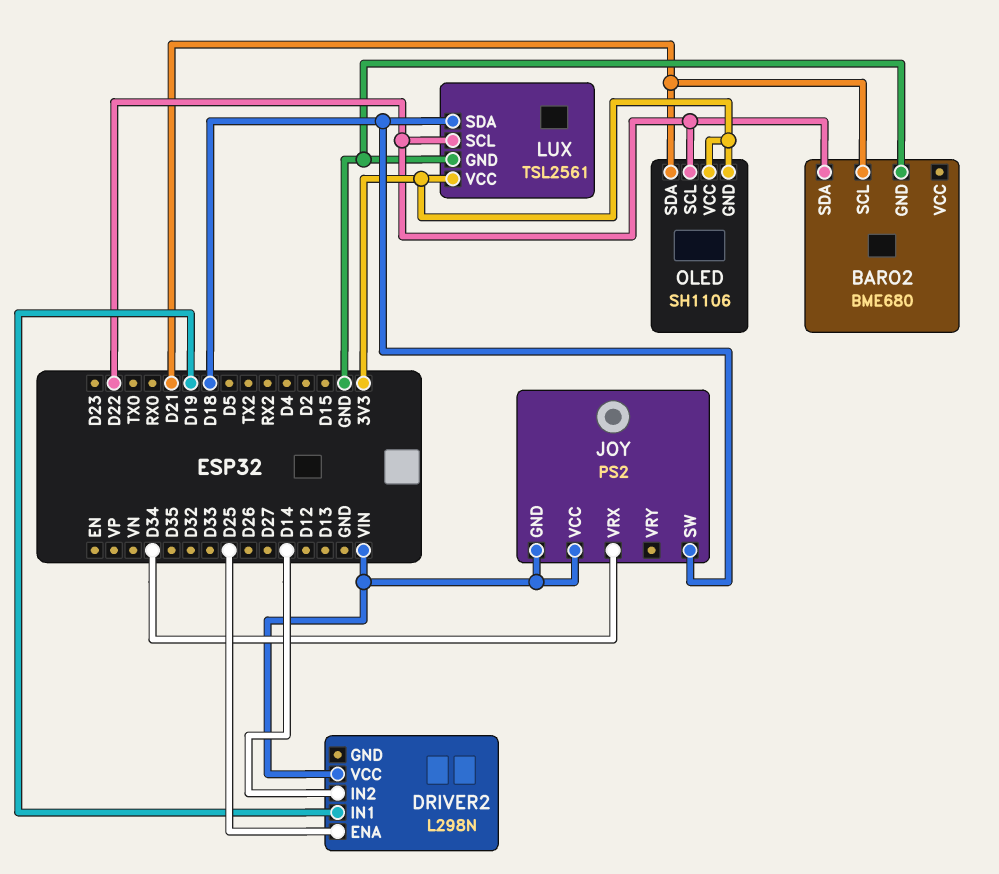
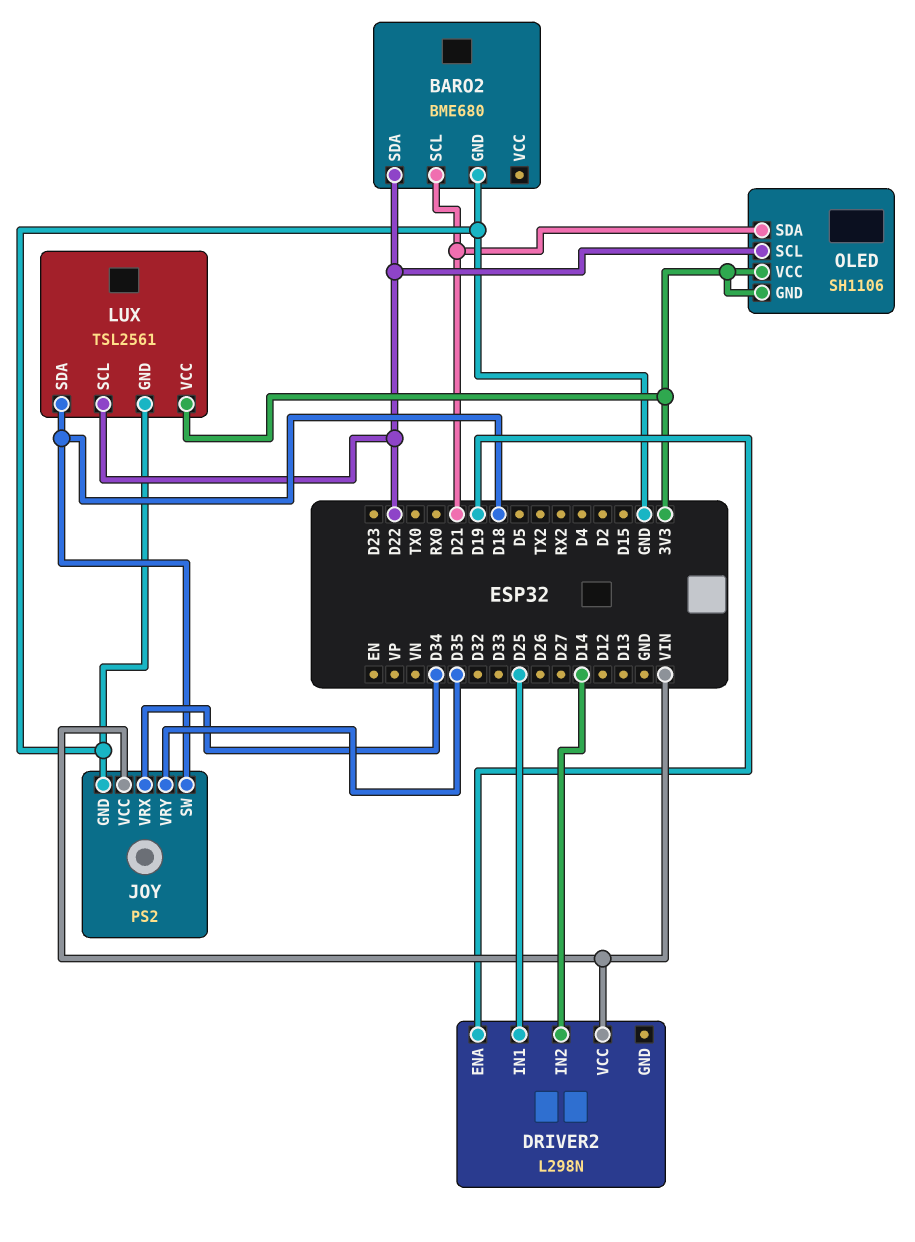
DRIVER2 pin ENA: D25 -> D19
DRIVER2 pin IN1: D19 -> D25
JOY pin GND: VIN -> GND
JOY pin VRY: none -> D35

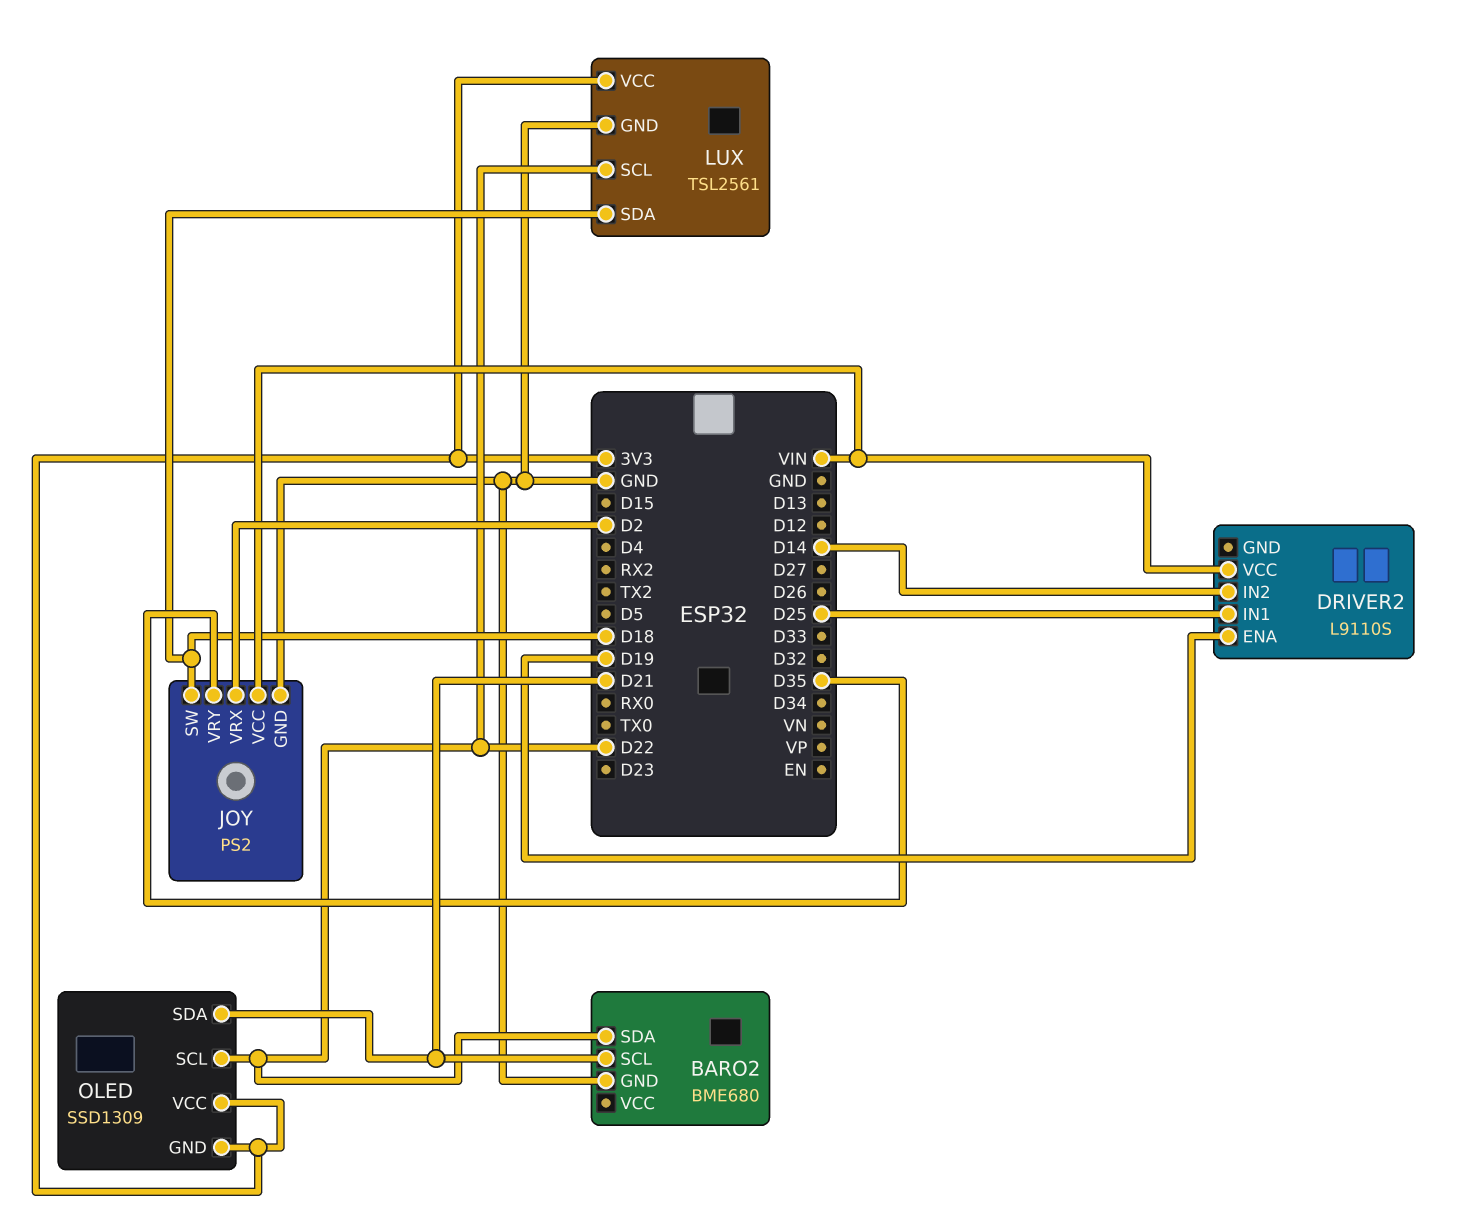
DRIVER2: L298N -> L9110S
JOY pin VRX: D34 -> D2
OLED: SH1106 -> SSD1309

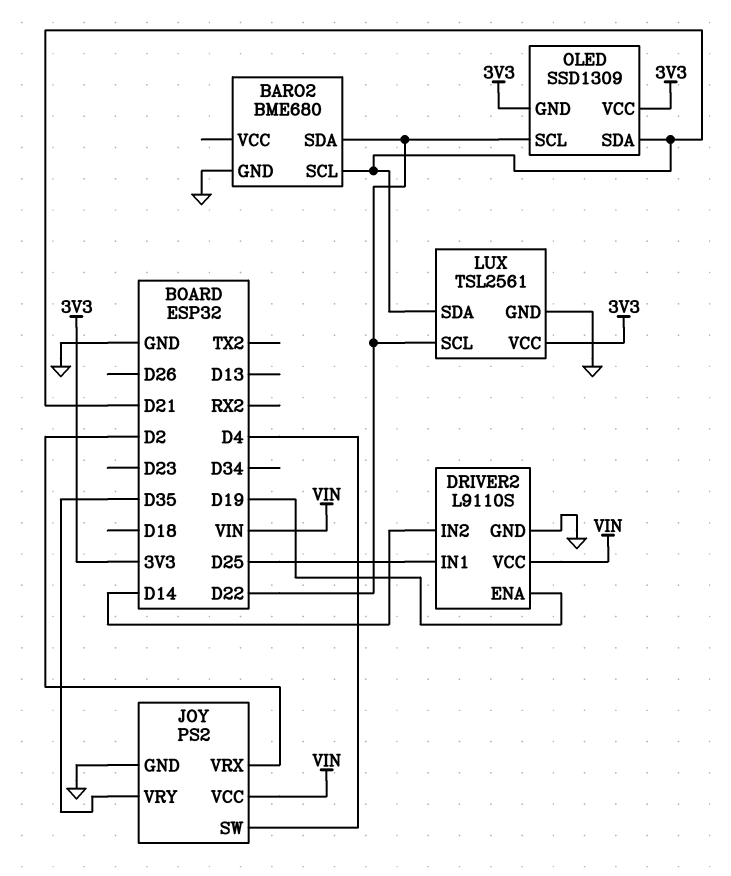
DRIVER2 pin GND: none -> GND
JOY pin SW: D18 -> D4
LUX pin SDA: D18 -> D21

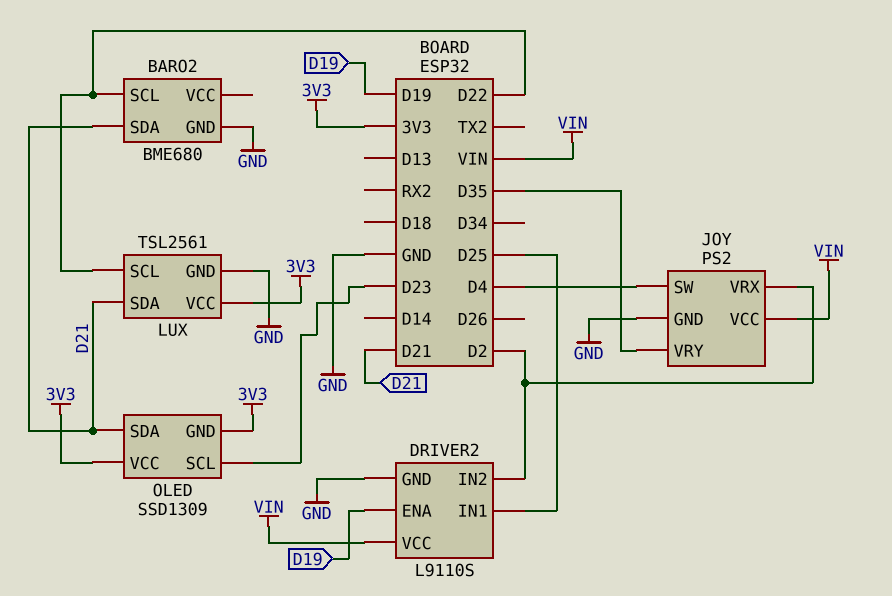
BARO2 pin SCL: D21 -> D22
BARO2 pin SDA: D22 -> D21
DRIVER2 pin IN2: D14 -> D2
OLED pin SCL: D22 -> D23

